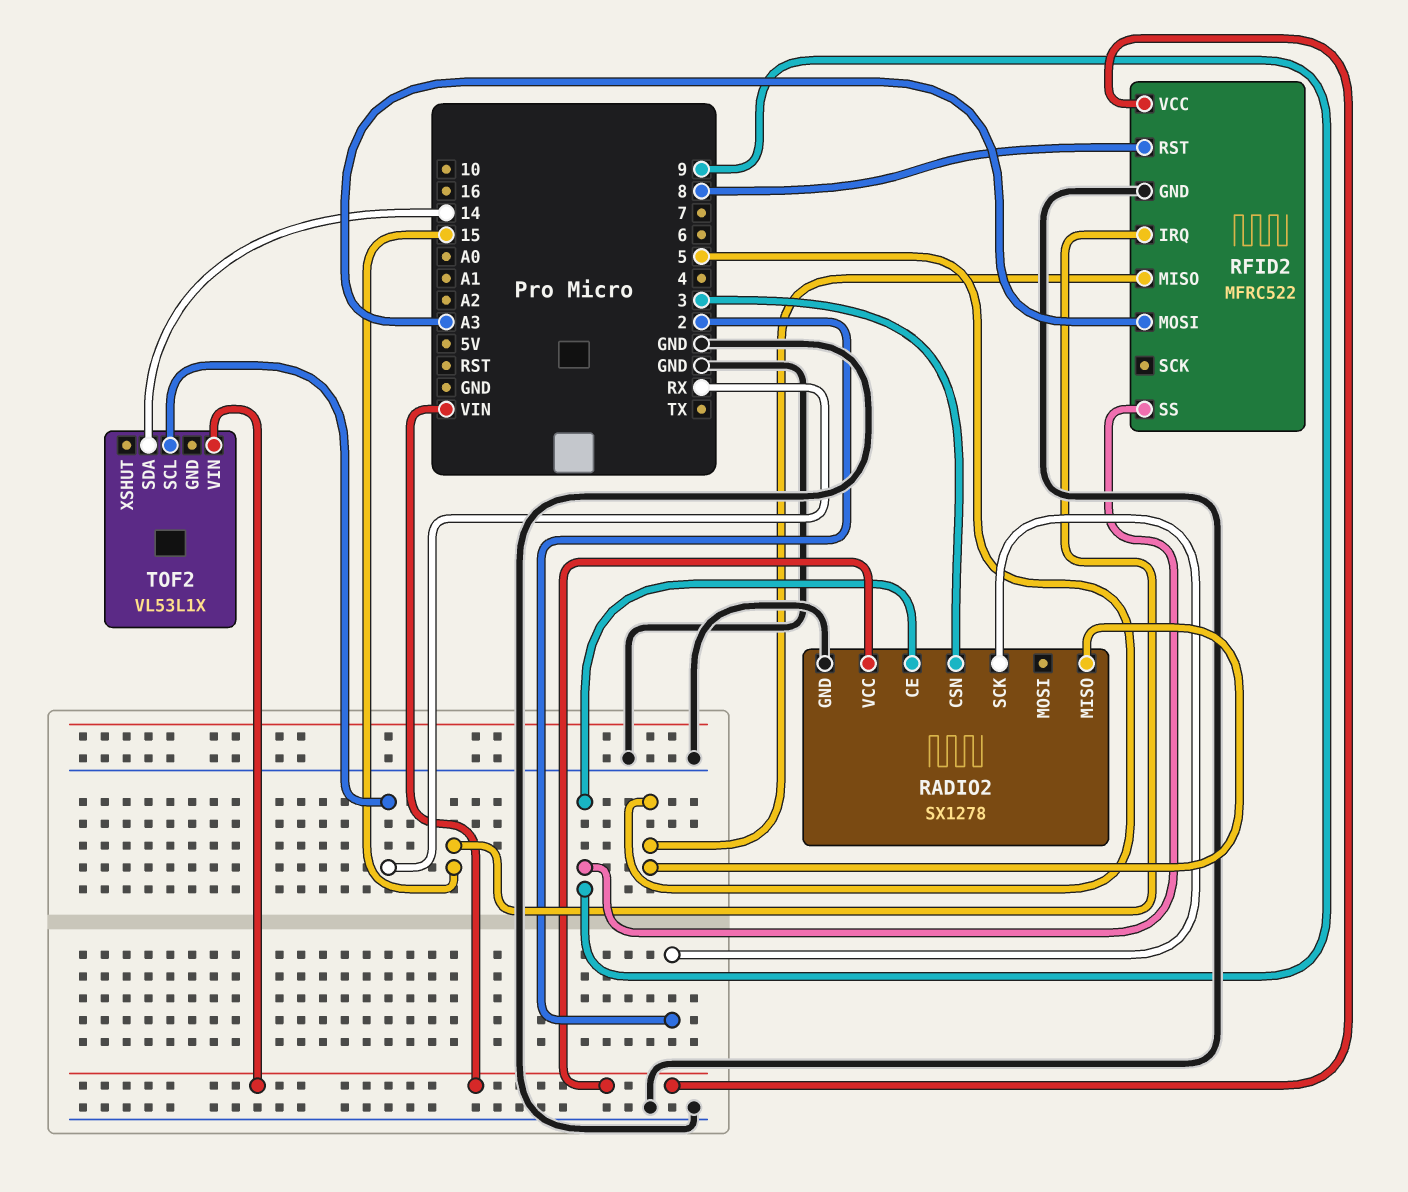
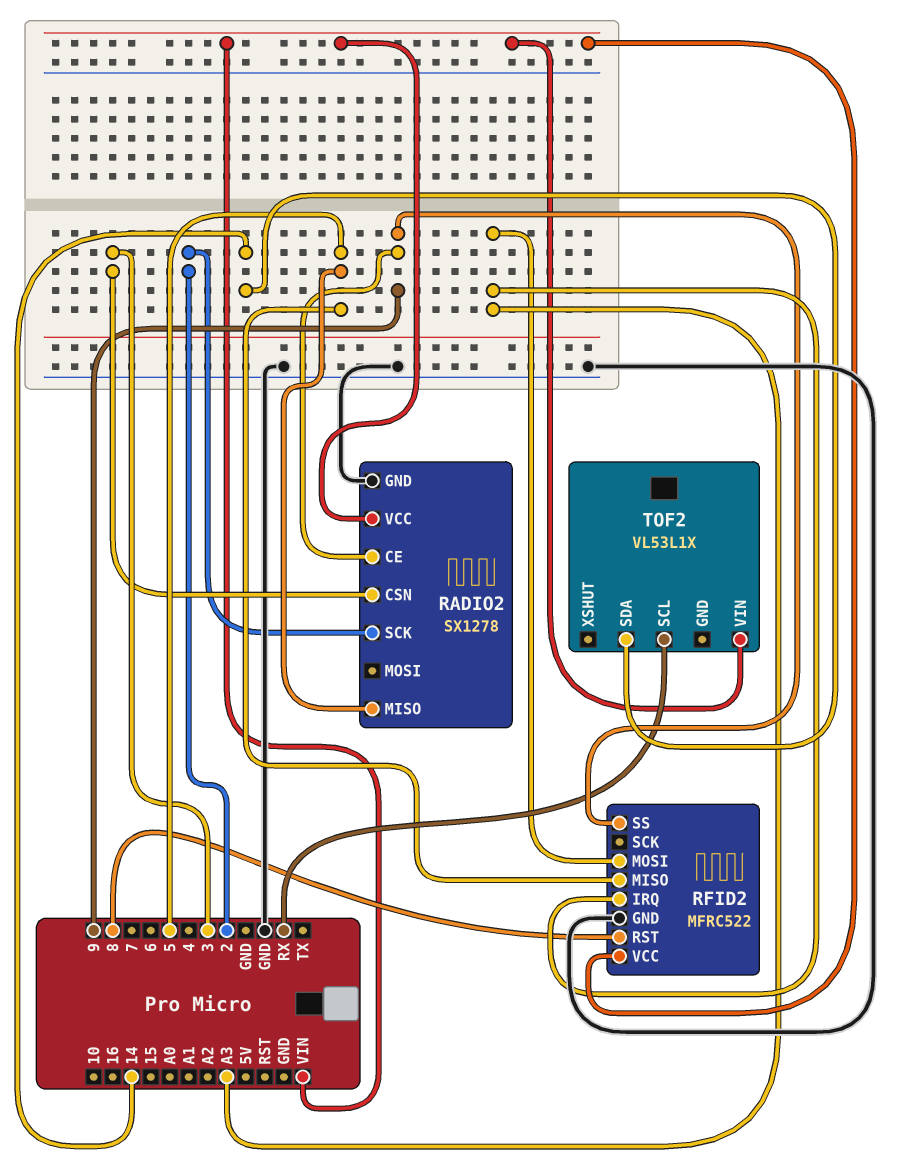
RFID2 pin IRQ: 15 -> A3

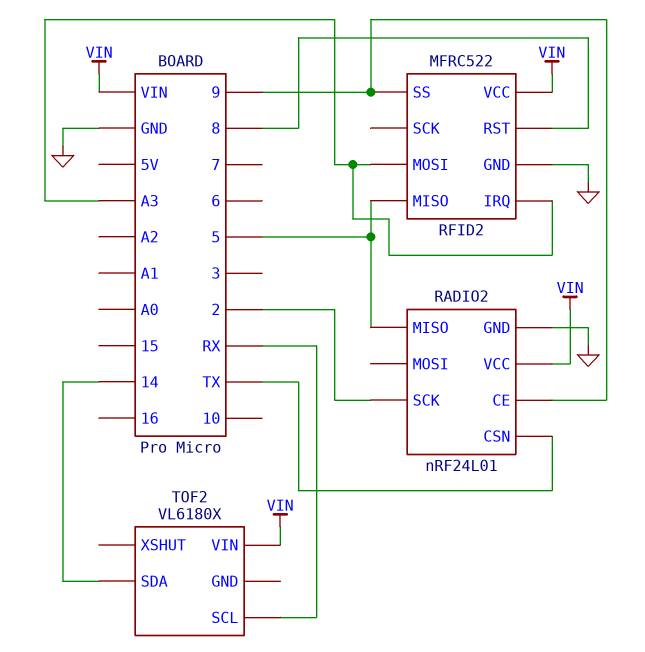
RADIO2: SX1278 -> nRF24L01
RADIO2 pin CSN: 3 -> TX
TOF2: VL53L1X -> VL6180X

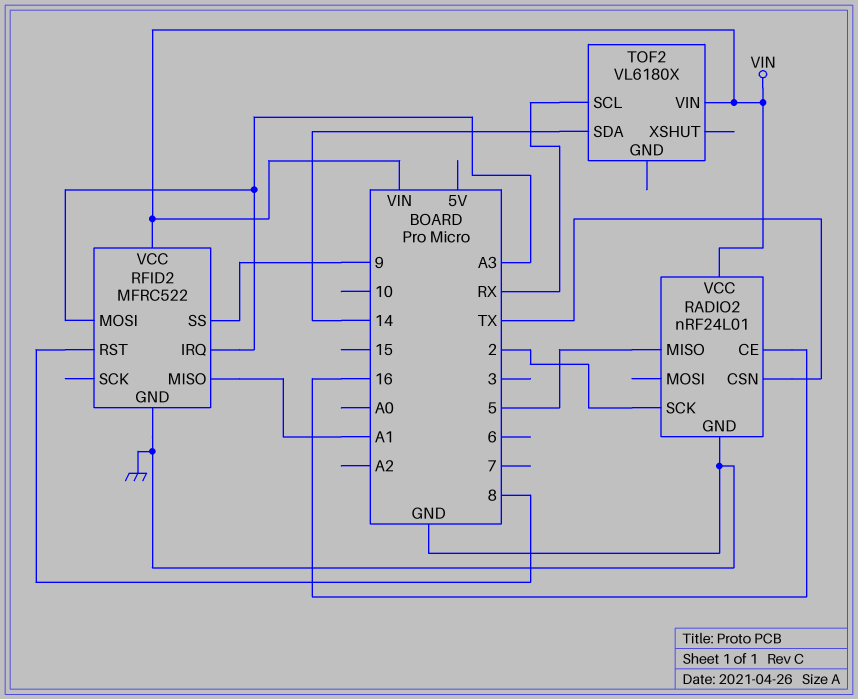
RADIO2 pin CE: 9 -> 16
RFID2 pin MISO: 5 -> A1

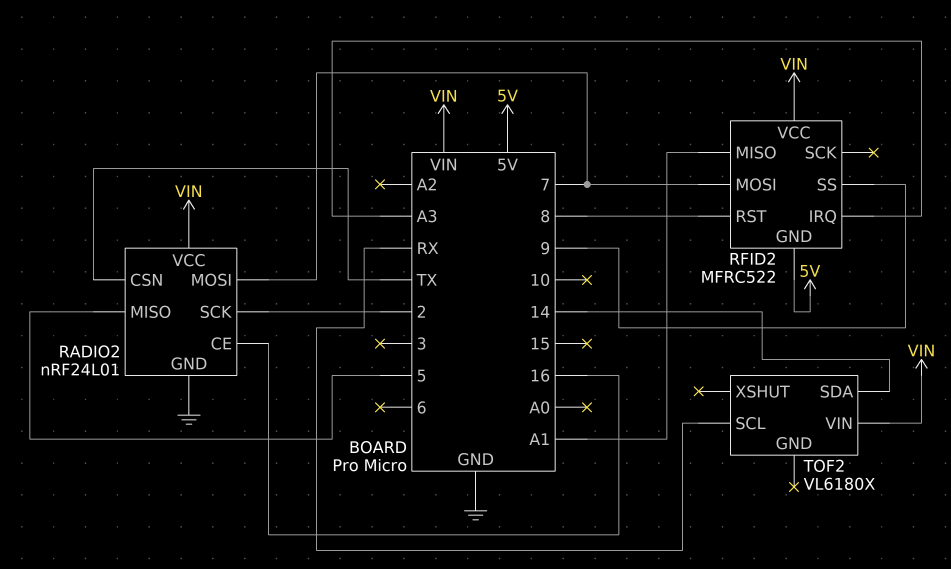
RADIO2 pin MOSI: none -> 7
RFID2 pin GND: GND -> 5V
RFID2 pin MOSI: A3 -> 7

